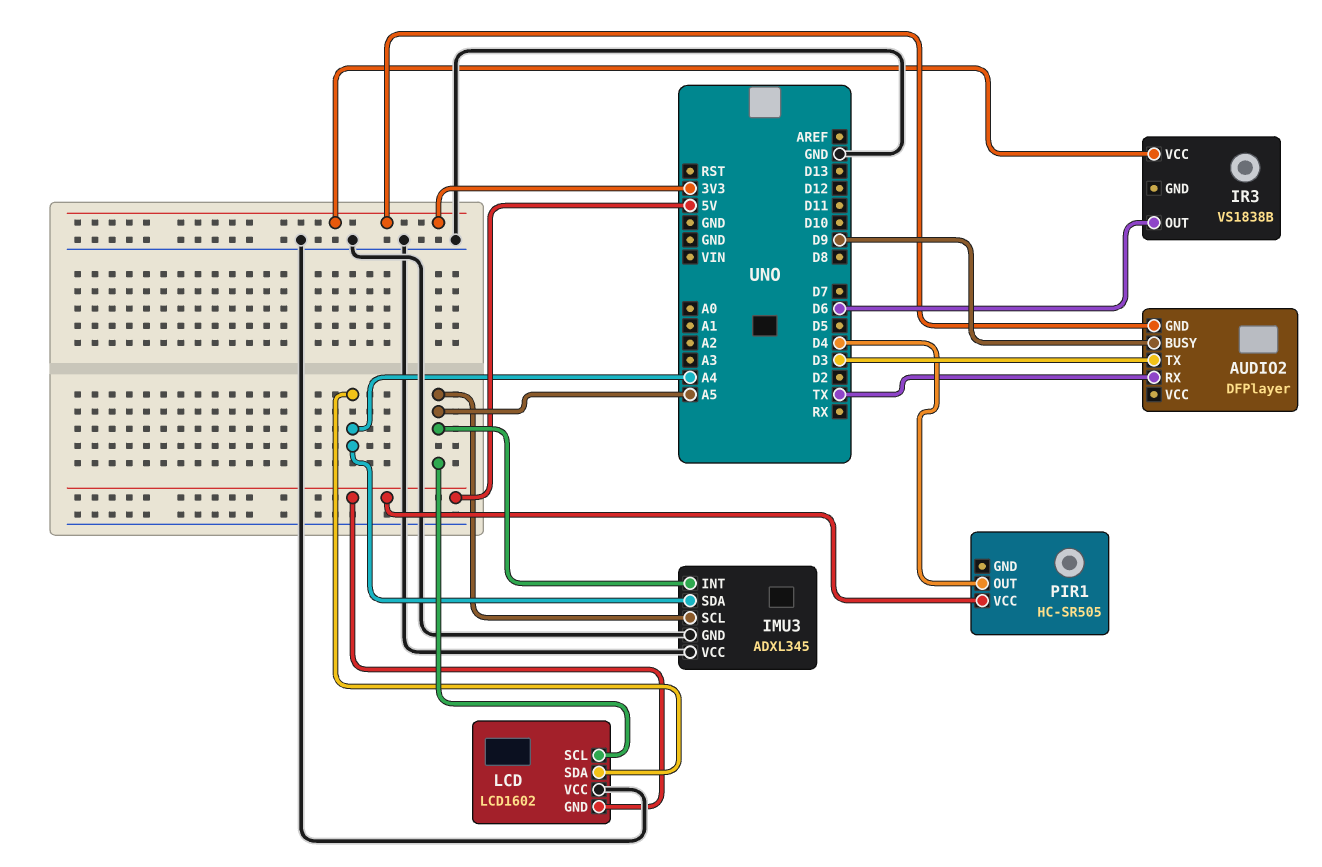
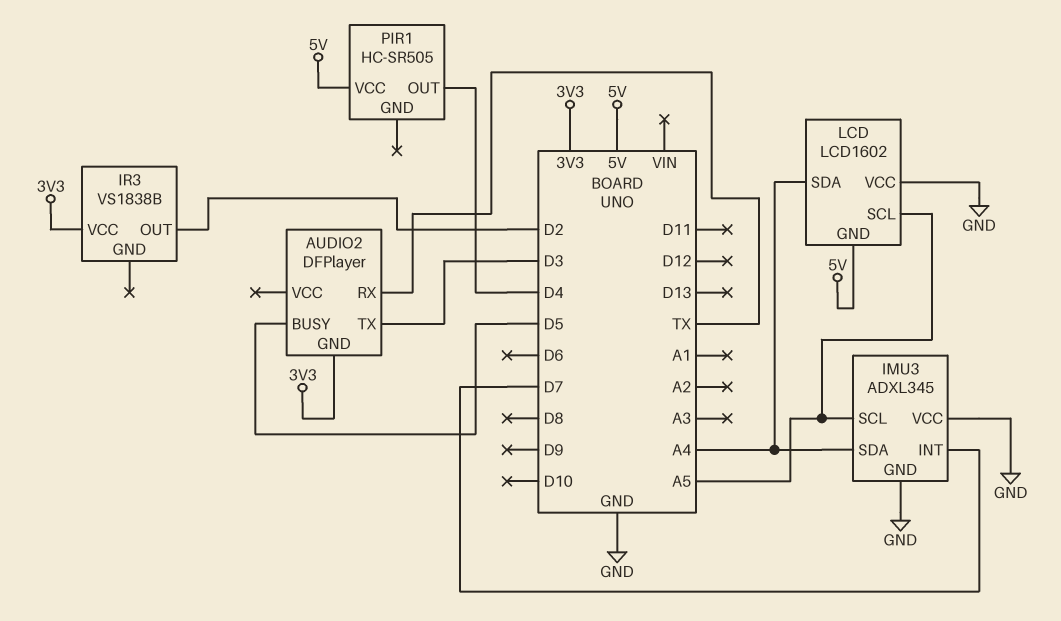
AUDIO2 pin BUSY: D9 -> D5
IMU3 pin INT: A5 -> D7
IR3 pin OUT: D6 -> D2

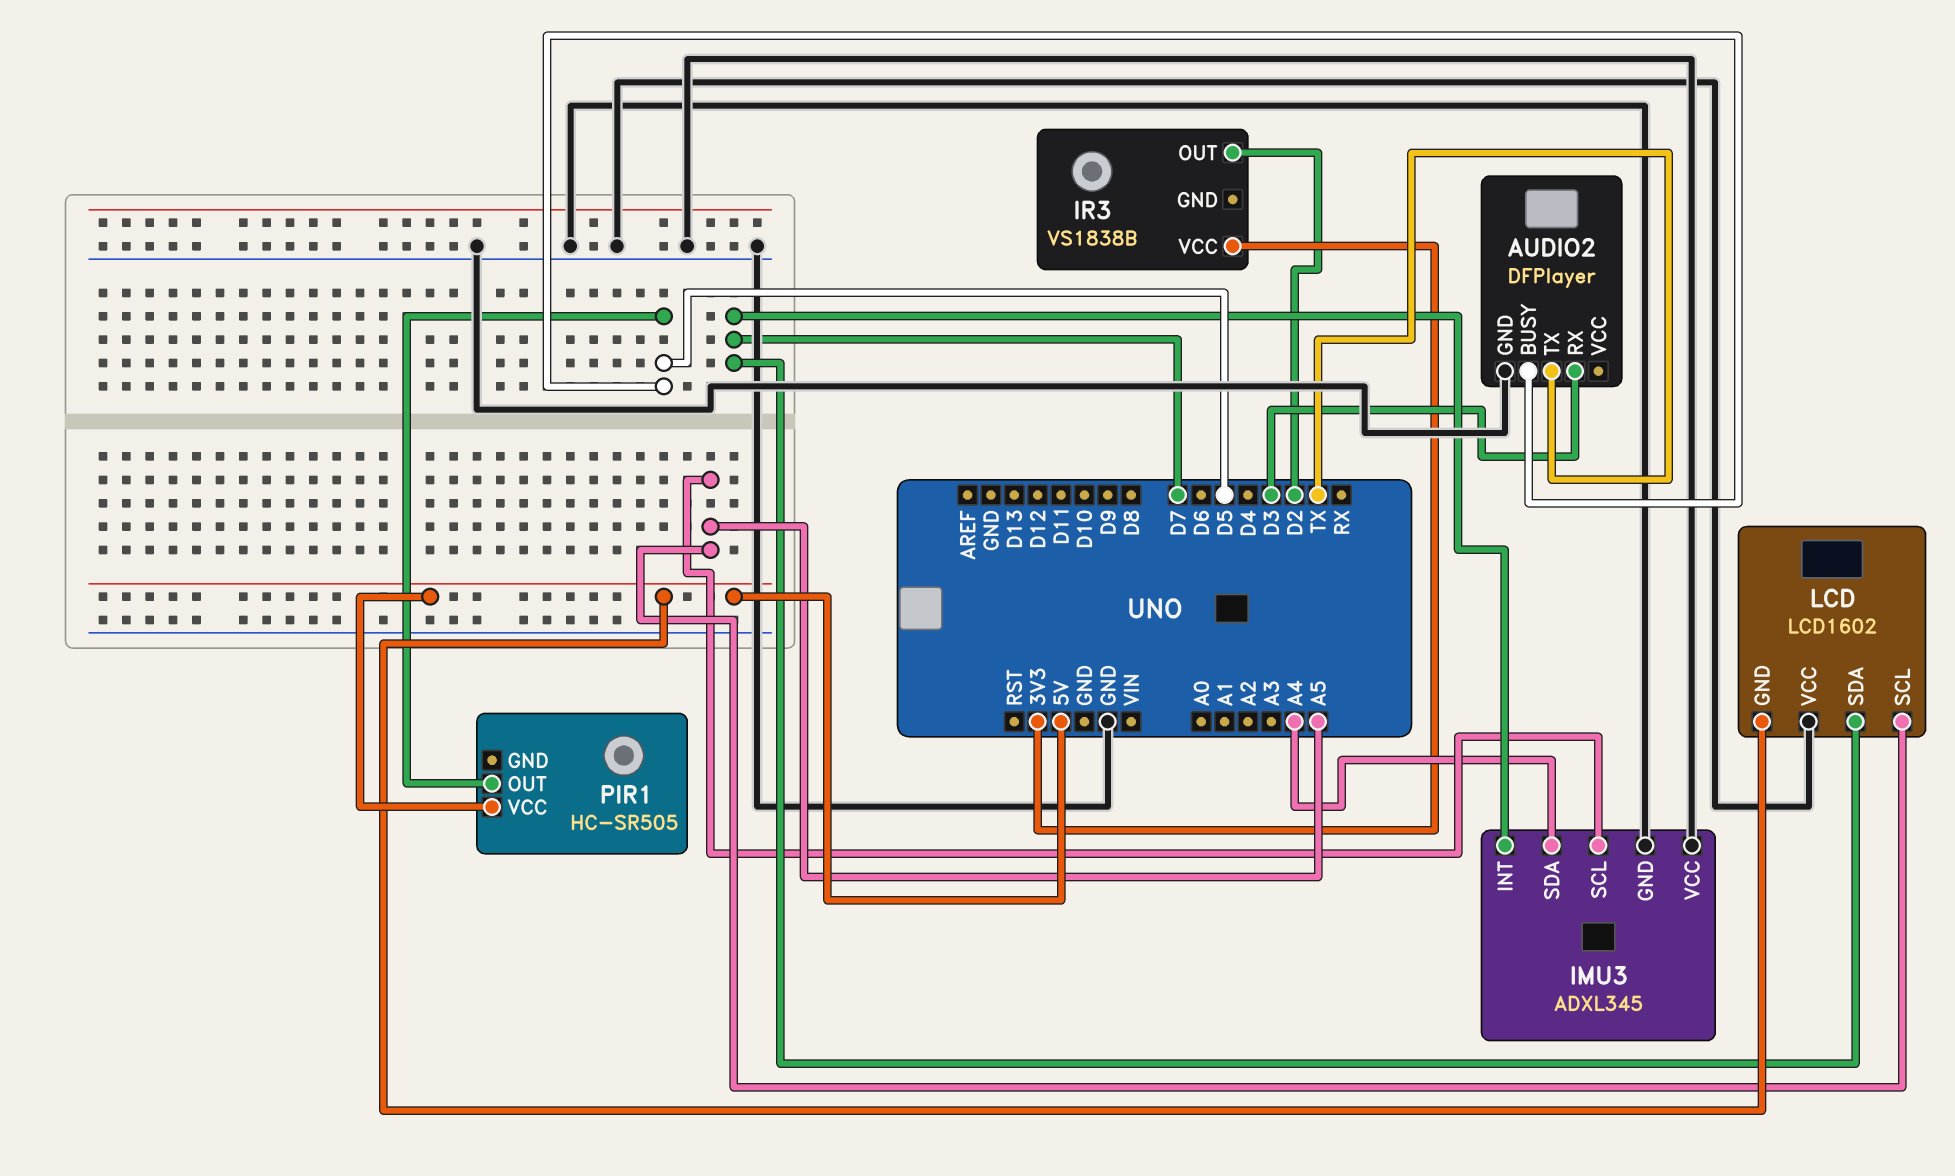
AUDIO2 pin GND: 3V3 -> GND
AUDIO2 pin RX: TX -> D3
AUDIO2 pin TX: D3 -> TX
LCD pin SDA: A4 -> D7
PIR1 pin OUT: D4 -> D5

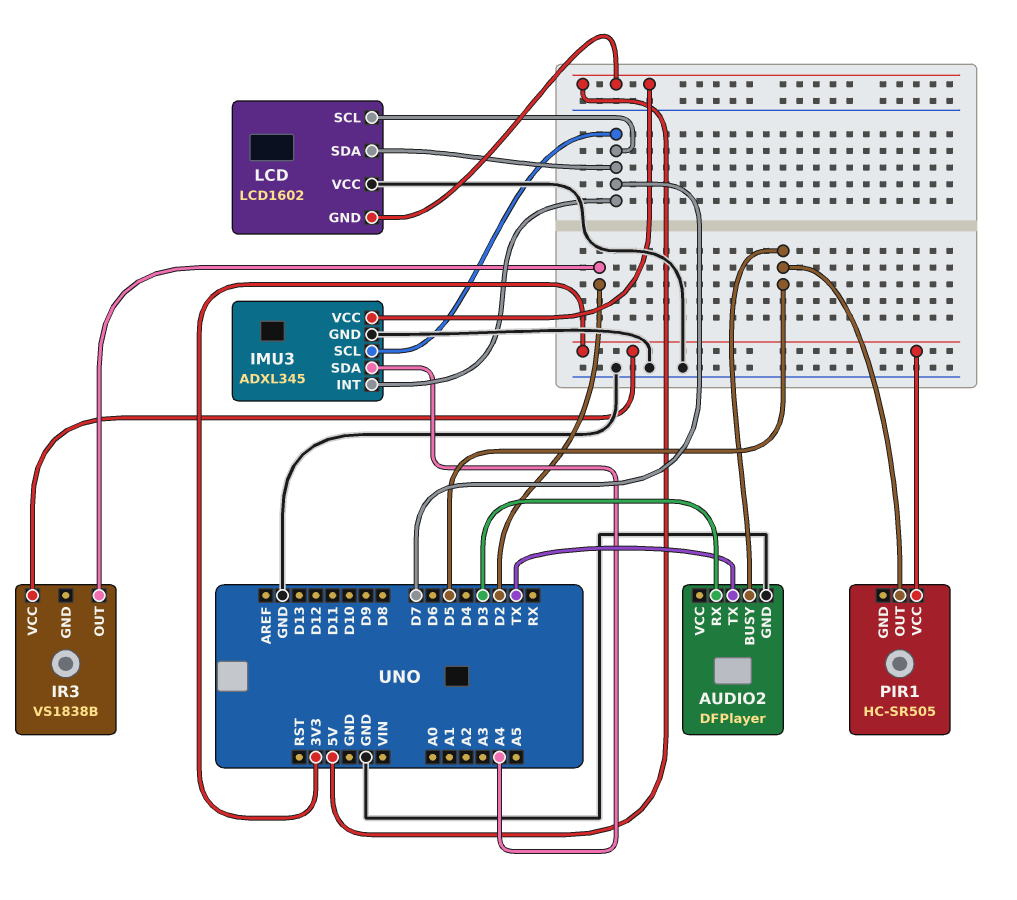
IMU3 pin SCL: A5 -> D7
IMU3 pin VCC: GND -> 5V
LCD pin SCL: A5 -> D7
PIR1 pin VCC: 5V -> 3V3

